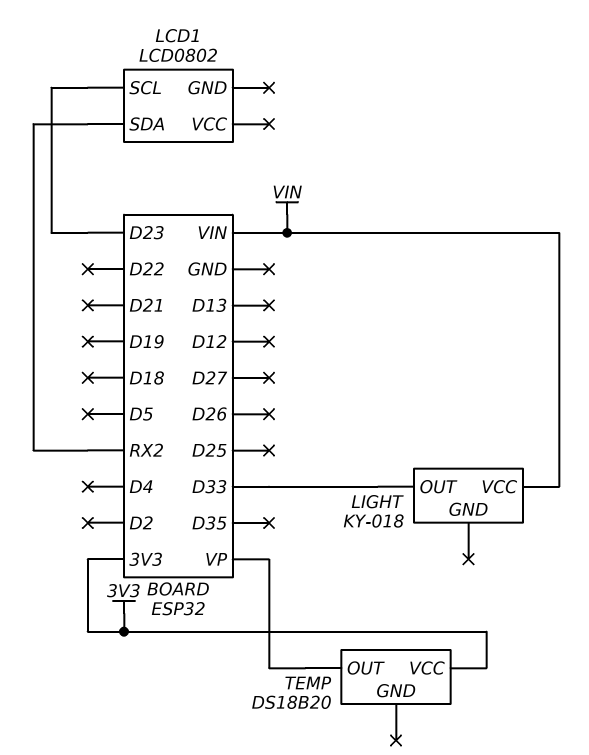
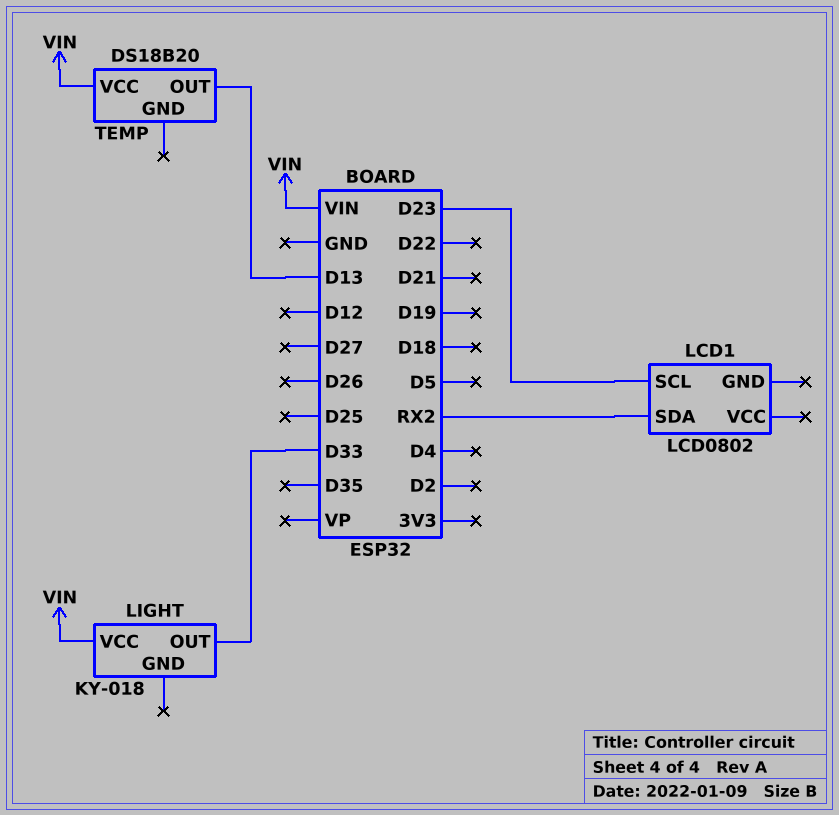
TEMP pin OUT: VP -> D13
TEMP pin VCC: 3V3 -> VIN

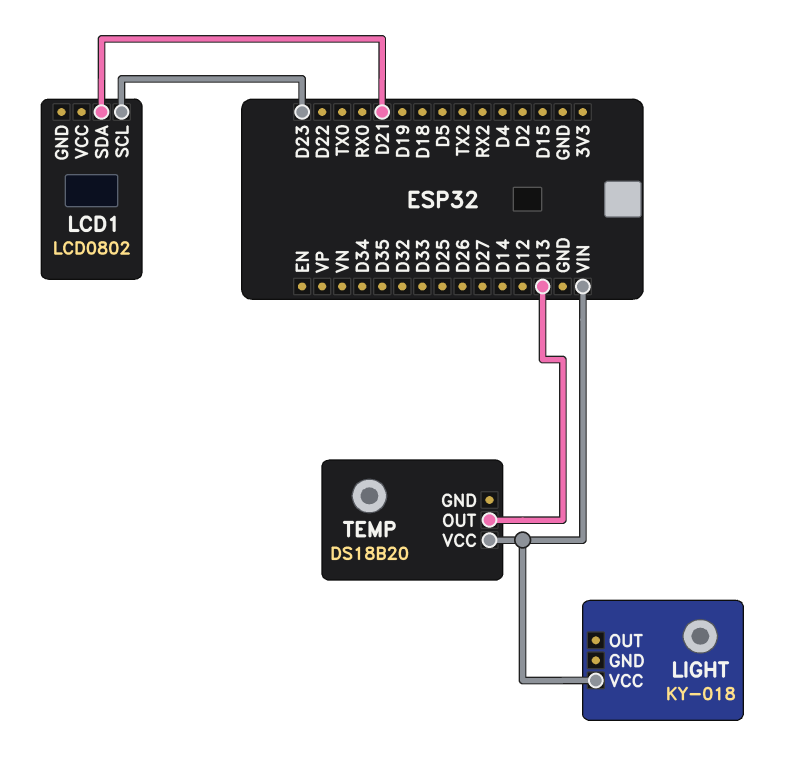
LCD1 pin SDA: RX2 -> D21
LIGHT pin OUT: D33 -> none

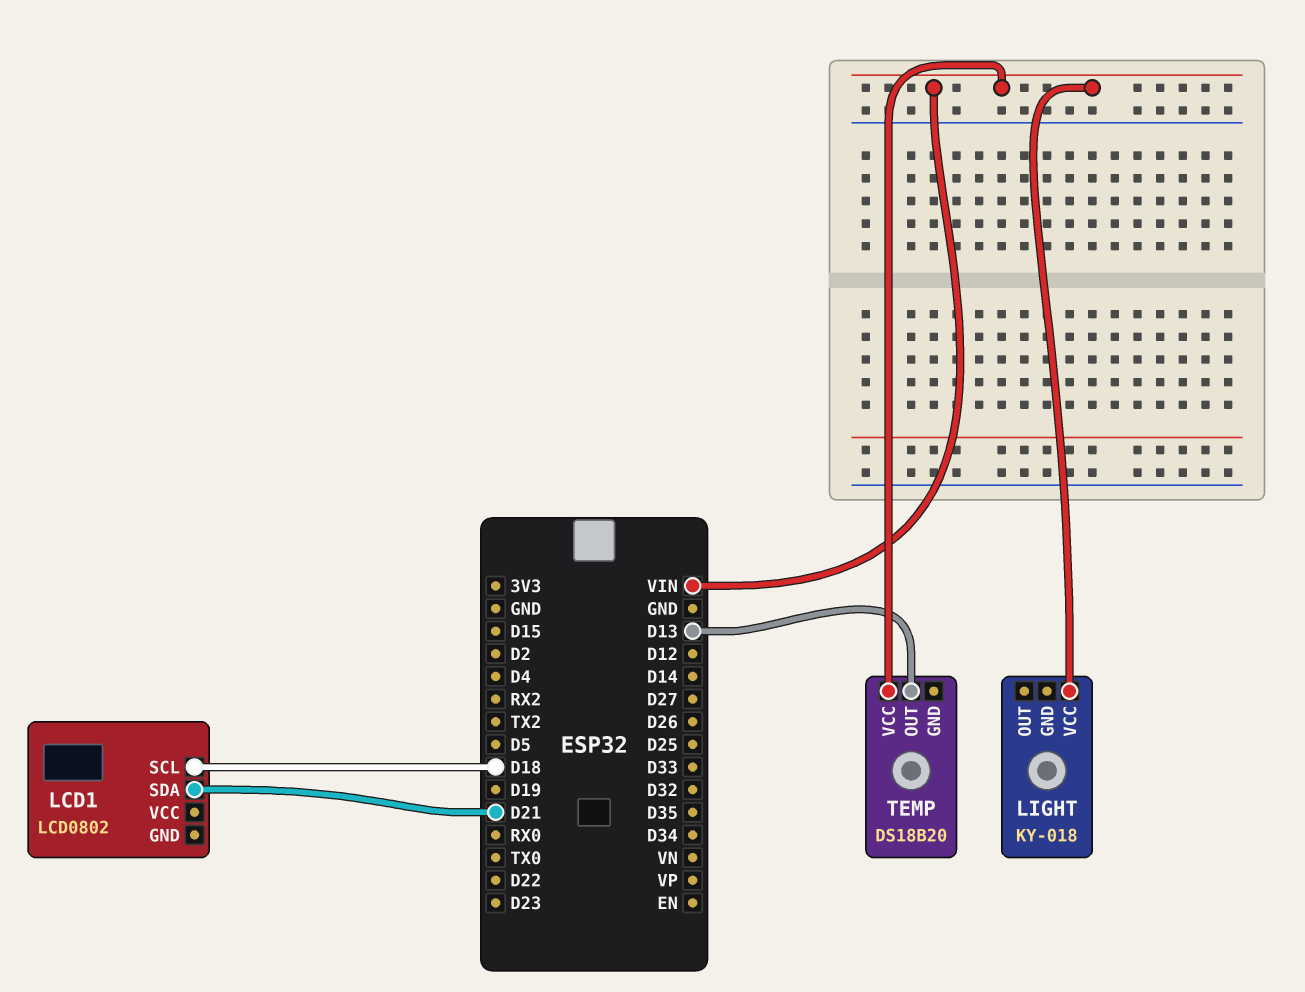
LCD1 pin SCL: D23 -> D18

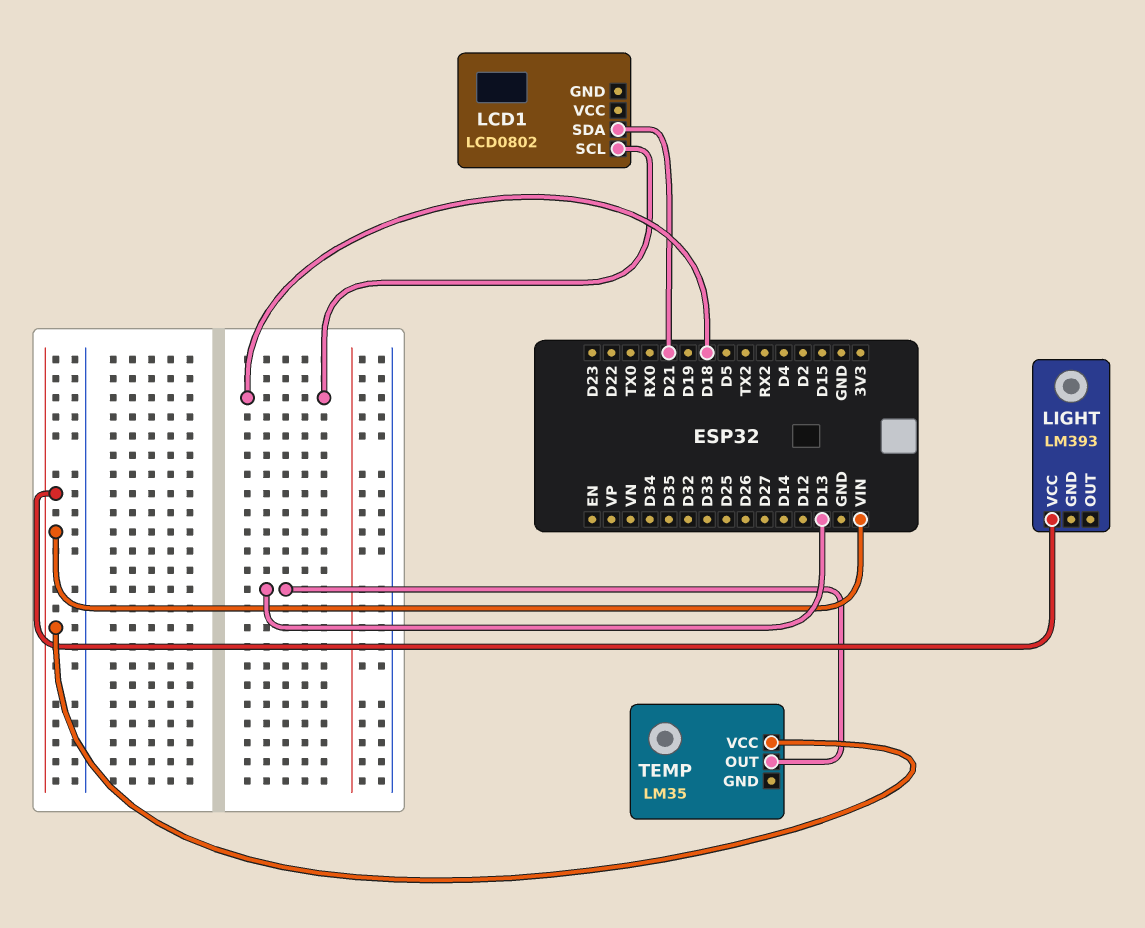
LIGHT: KY-018 -> LM393
TEMP: DS18B20 -> LM35

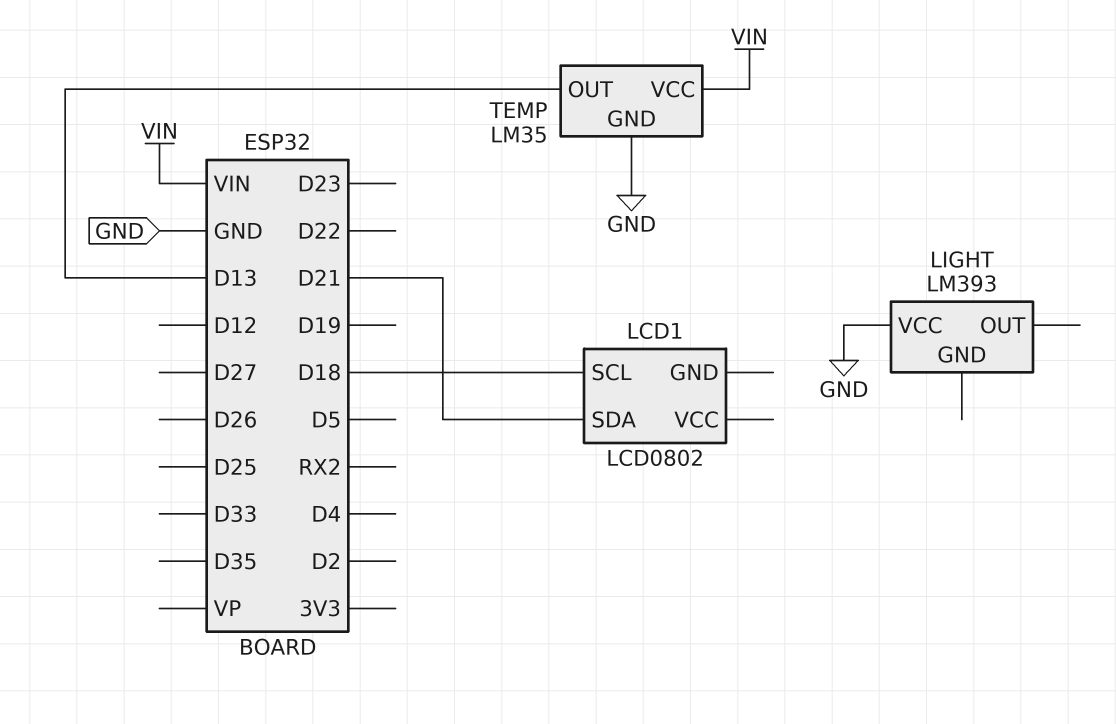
LIGHT pin VCC: VIN -> GND
TEMP pin GND: none -> GND

